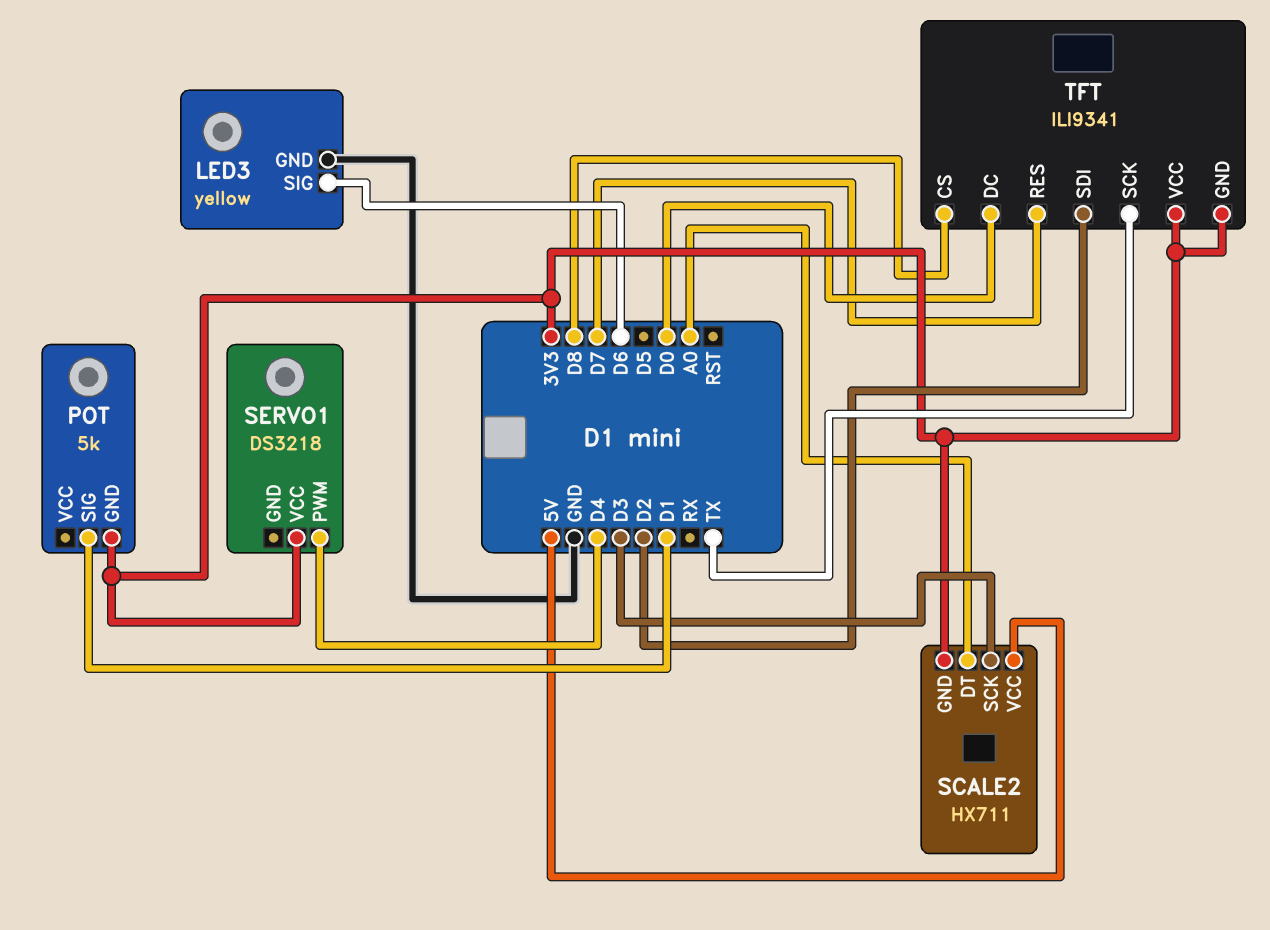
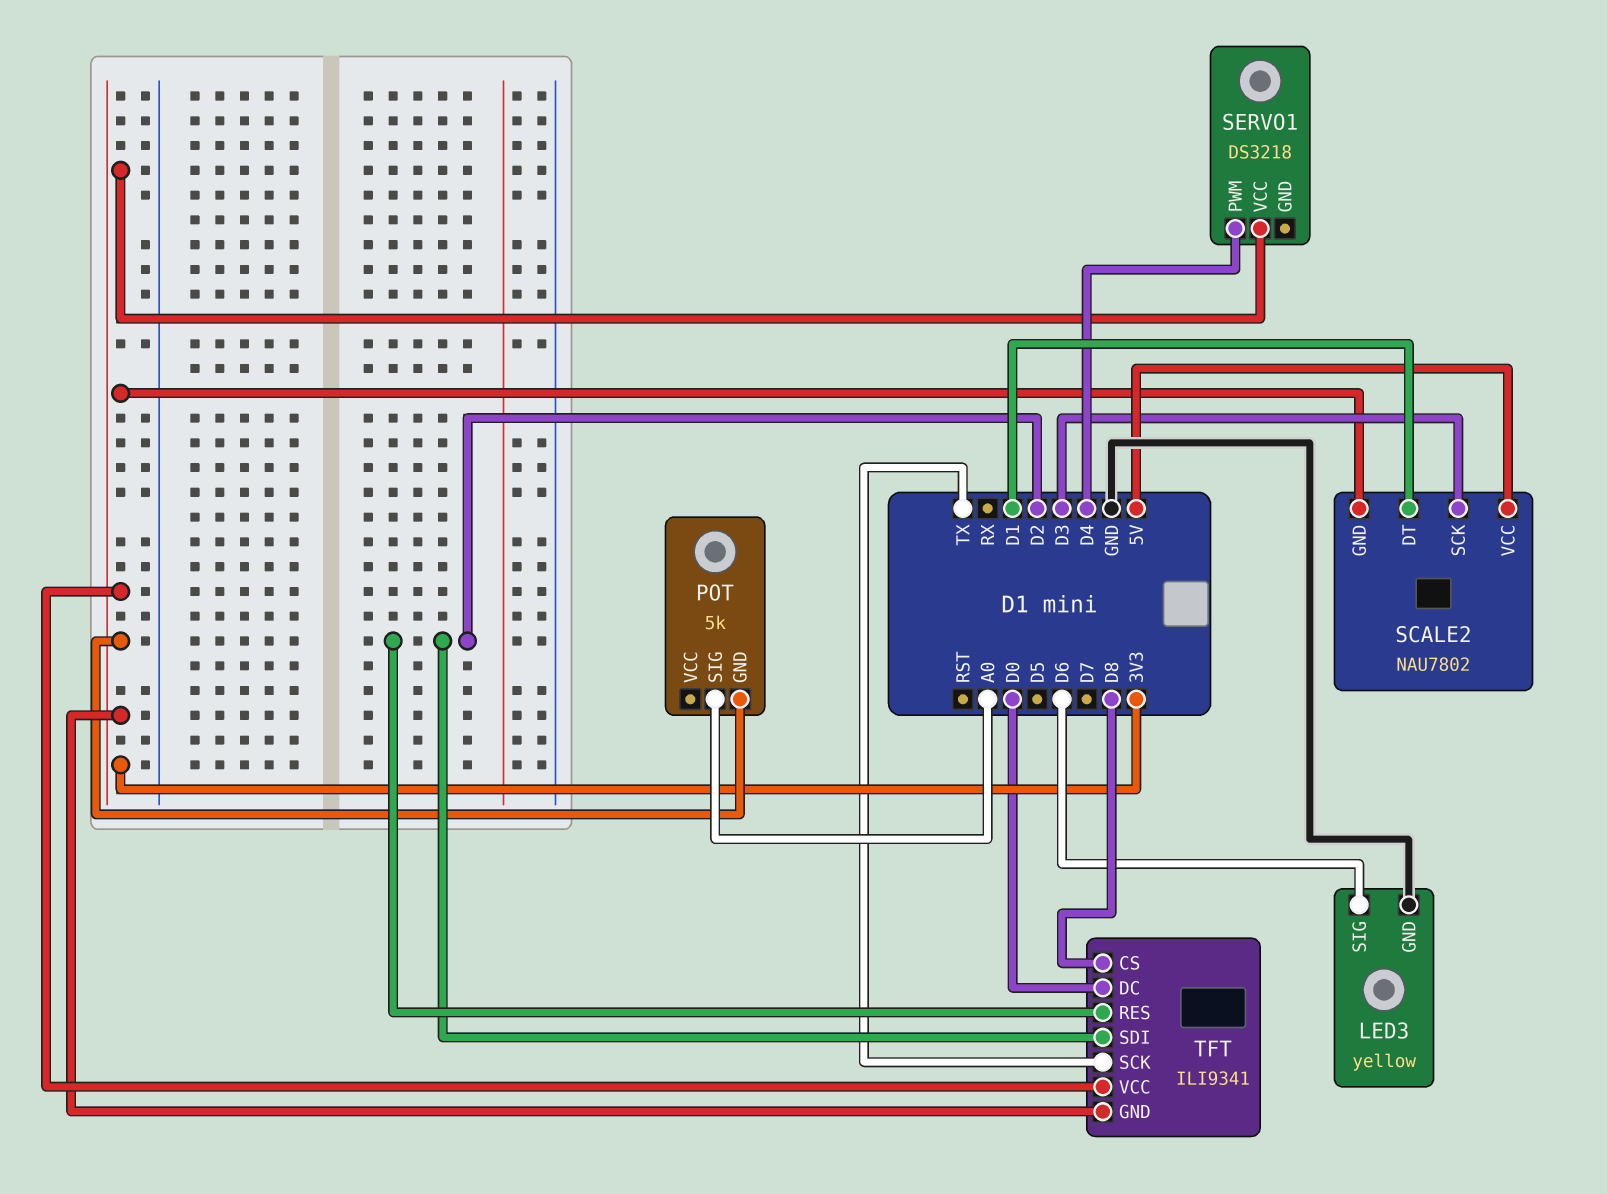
POT pin SIG: D1 -> A0
SCALE2: HX711 -> NAU7802
SCALE2 pin DT: A0 -> D1
TFT pin RES: D7 -> D2

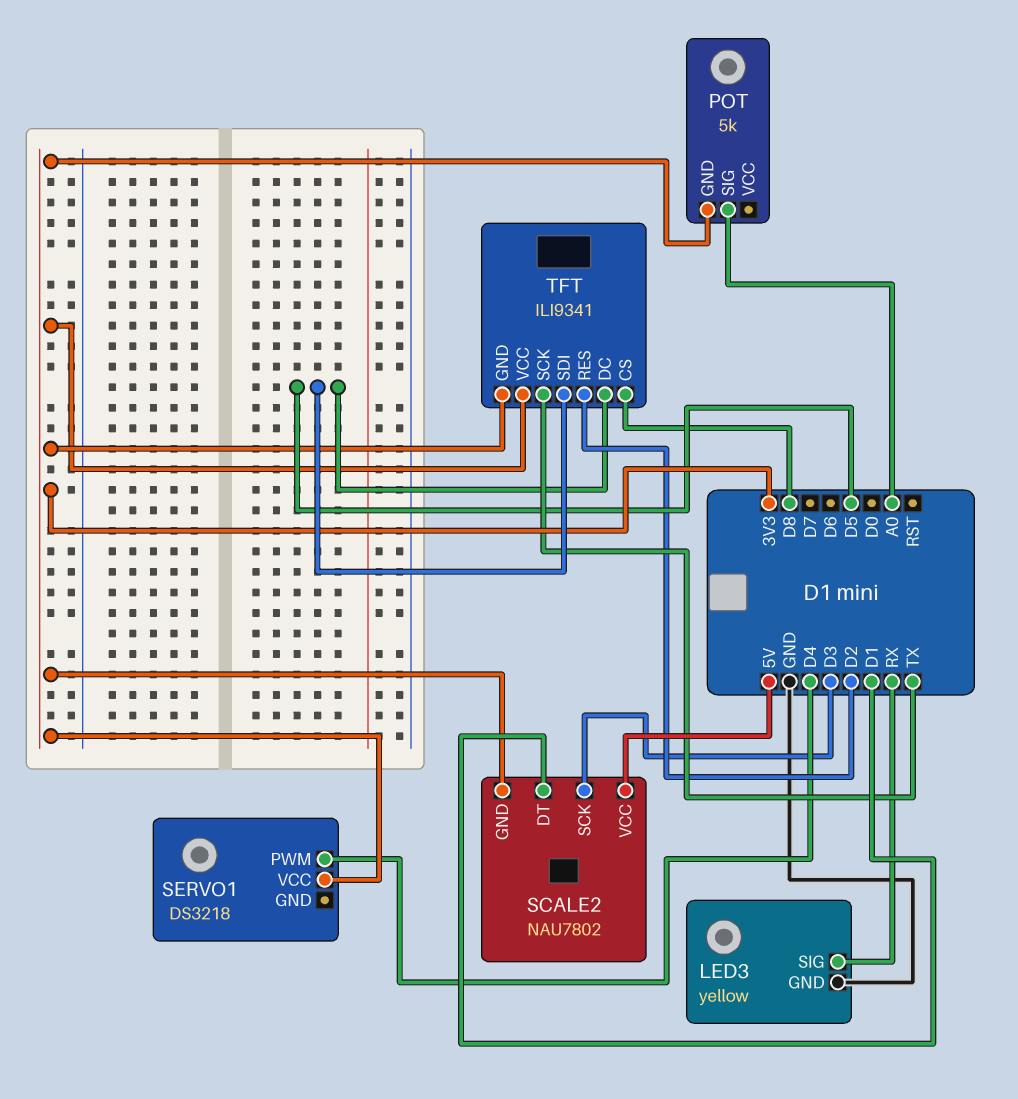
LED3 pin SIG: D6 -> RX
TFT pin DC: D0 -> D5
TFT pin SDI: D2 -> D5

